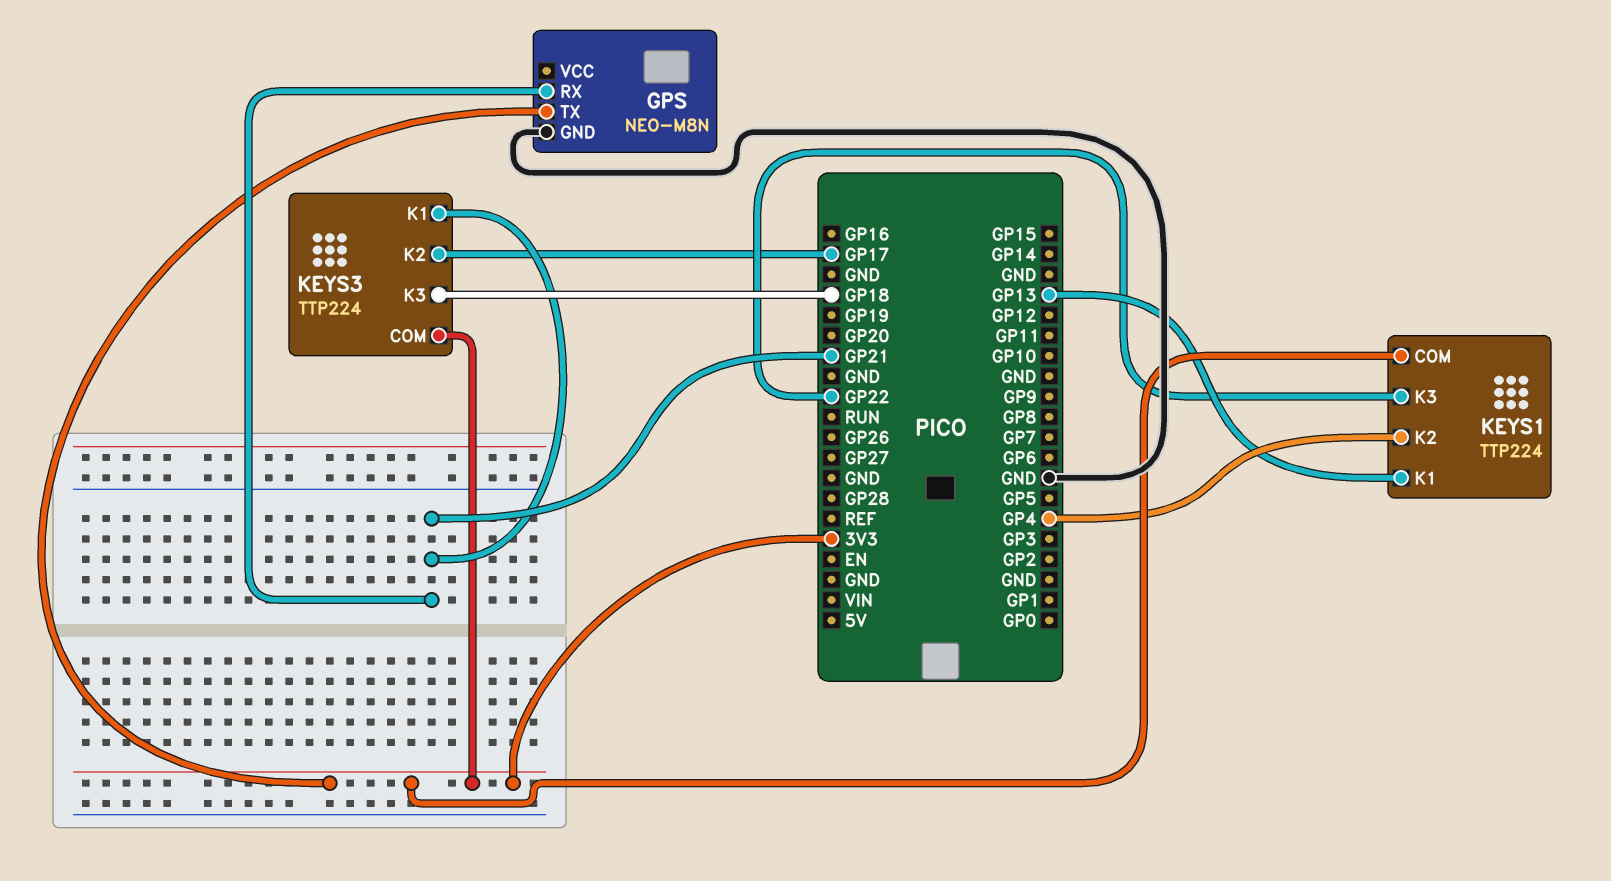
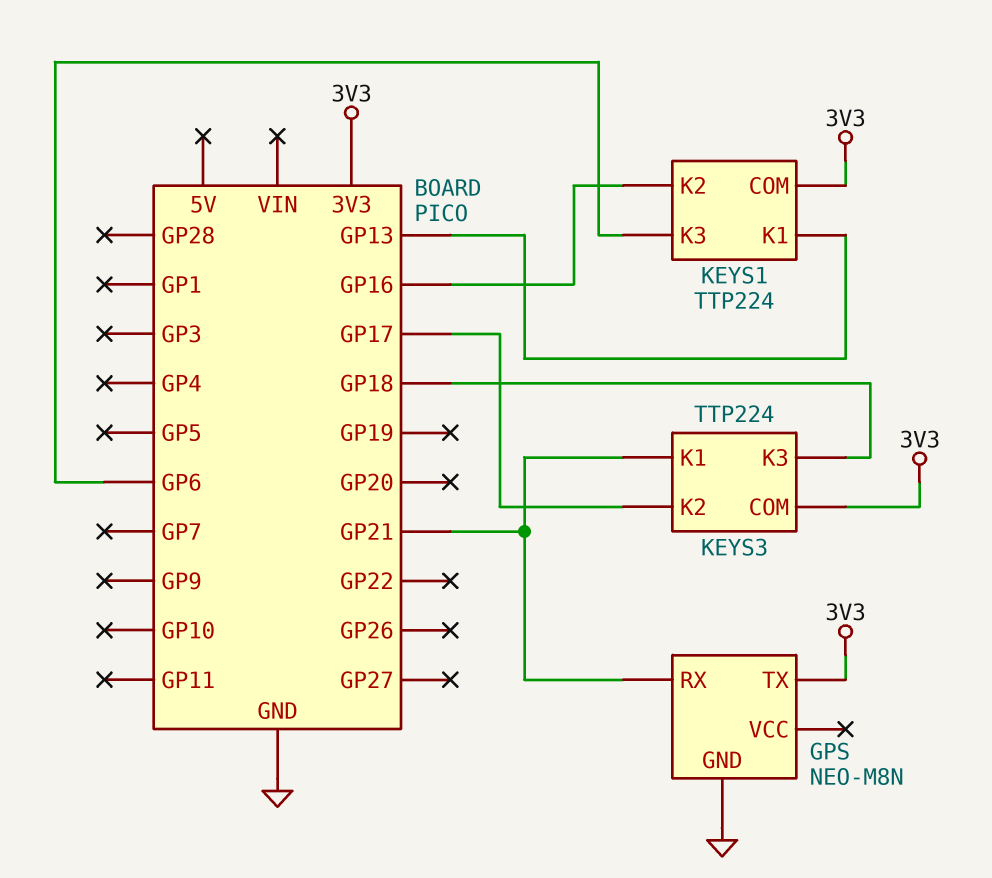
KEYS1 pin K2: GP4 -> GP16
KEYS1 pin K3: GP22 -> GP6

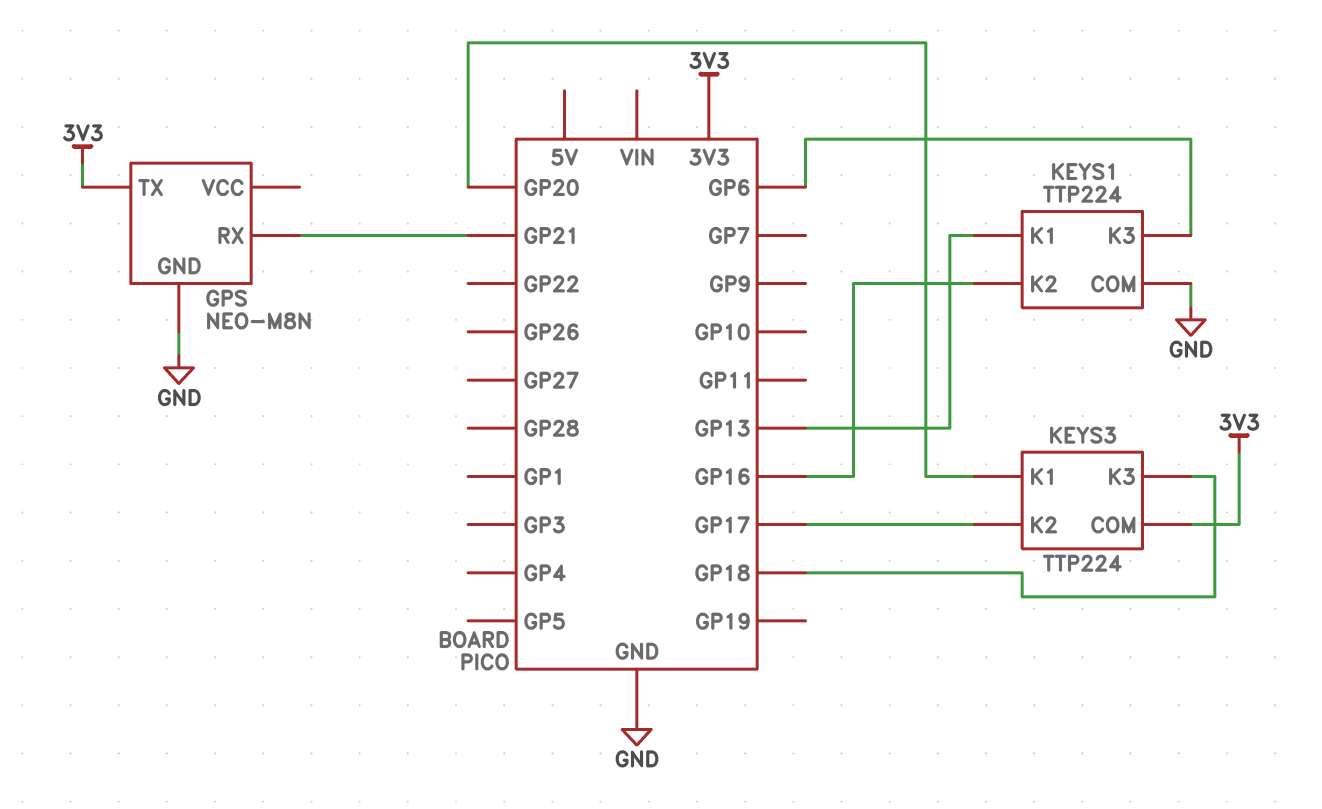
KEYS1 pin COM: 3V3 -> GND
KEYS3 pin K1: GP21 -> GP20

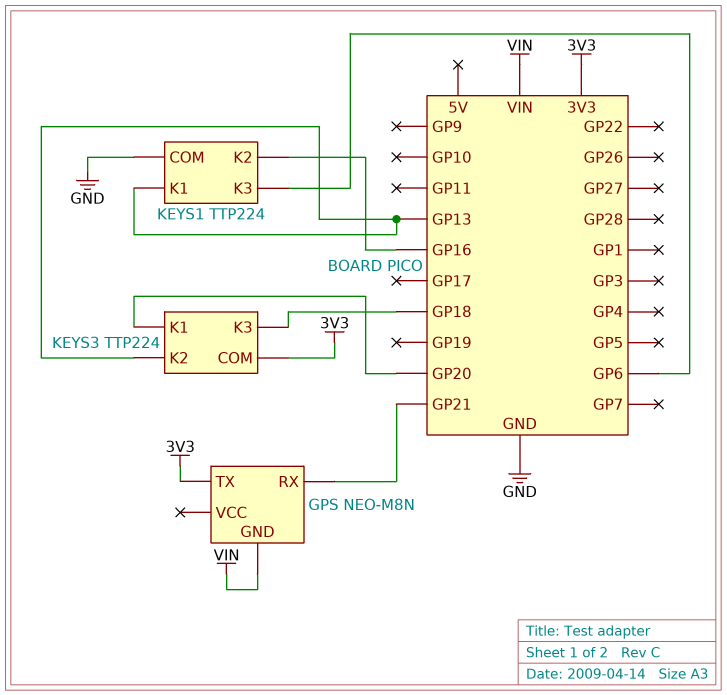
GPS pin GND: GND -> VIN
KEYS3 pin K2: GP17 -> GP13

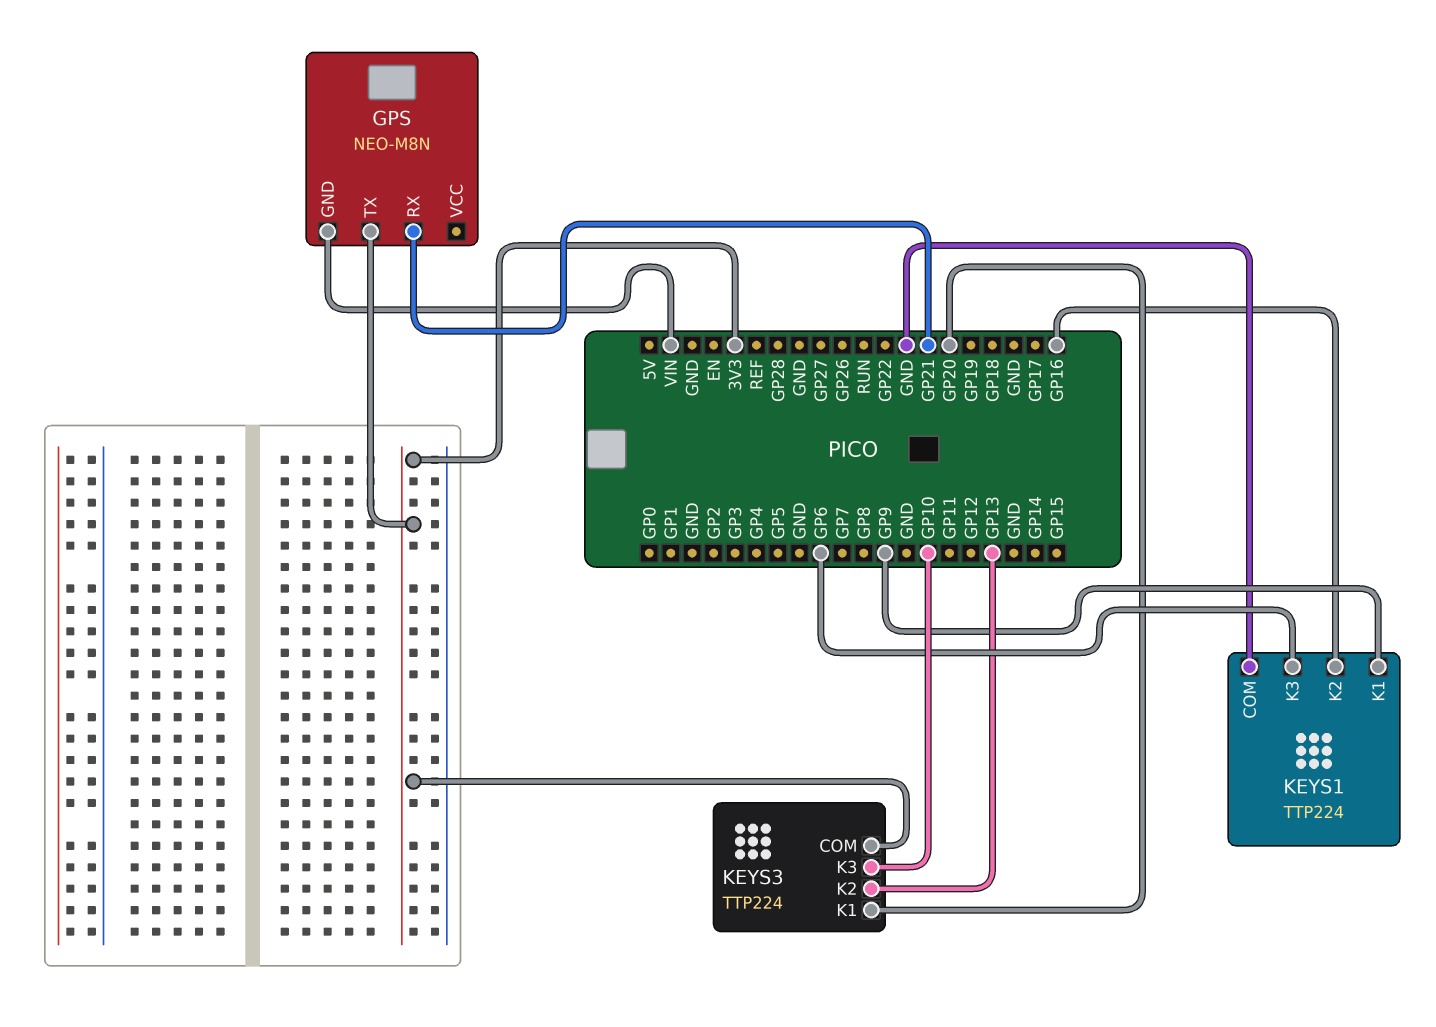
KEYS1 pin K1: GP13 -> GP9
KEYS3 pin K3: GP18 -> GP10

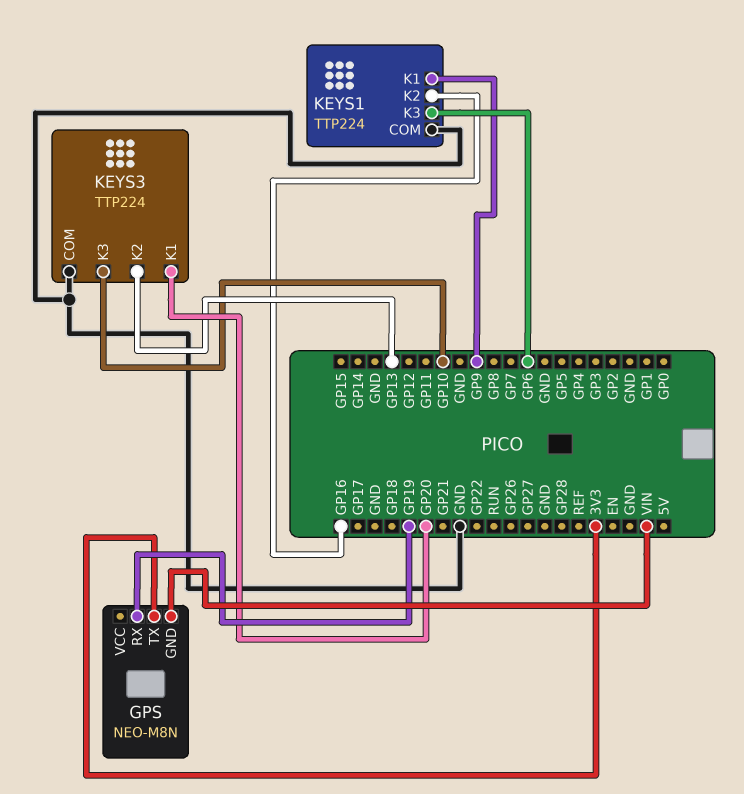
GPS pin RX: GP21 -> GP19
KEYS3 pin COM: 3V3 -> GND

